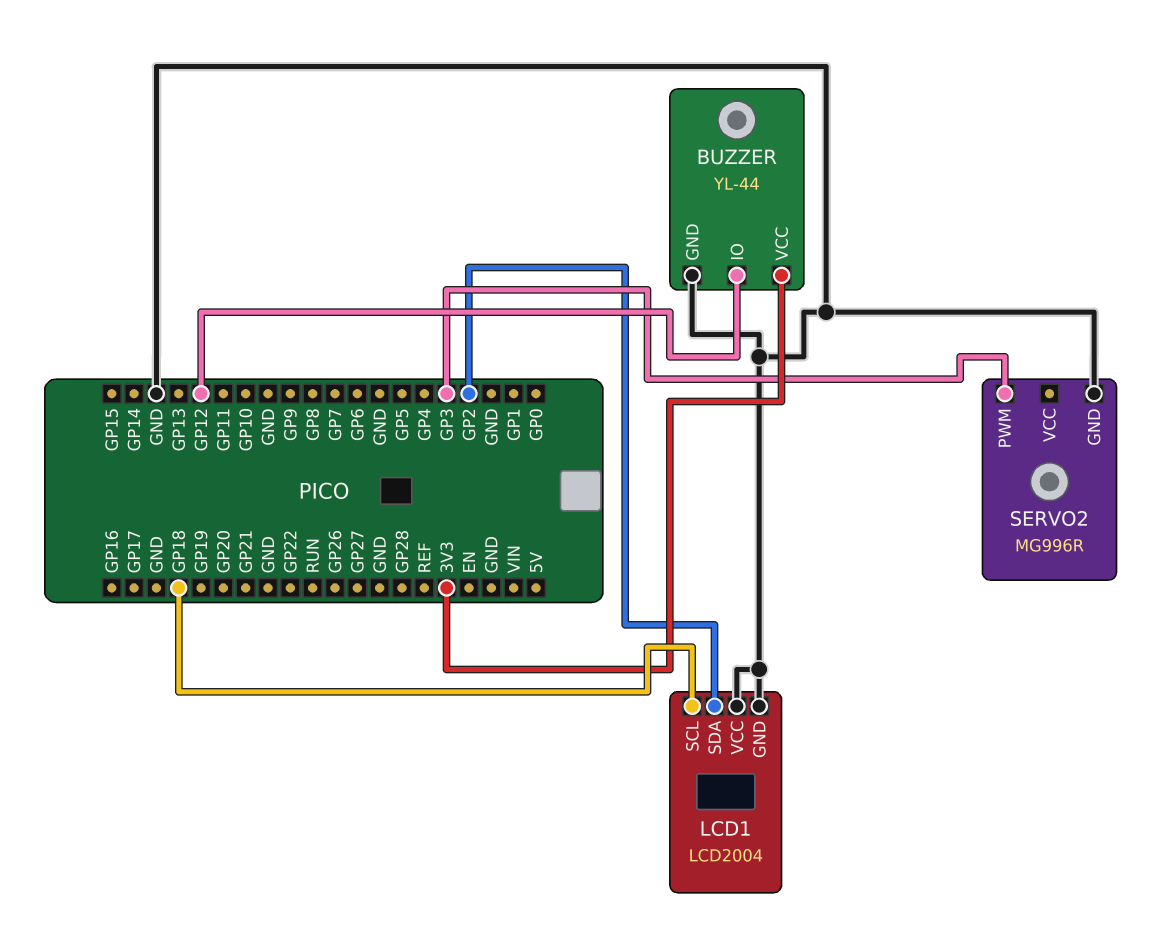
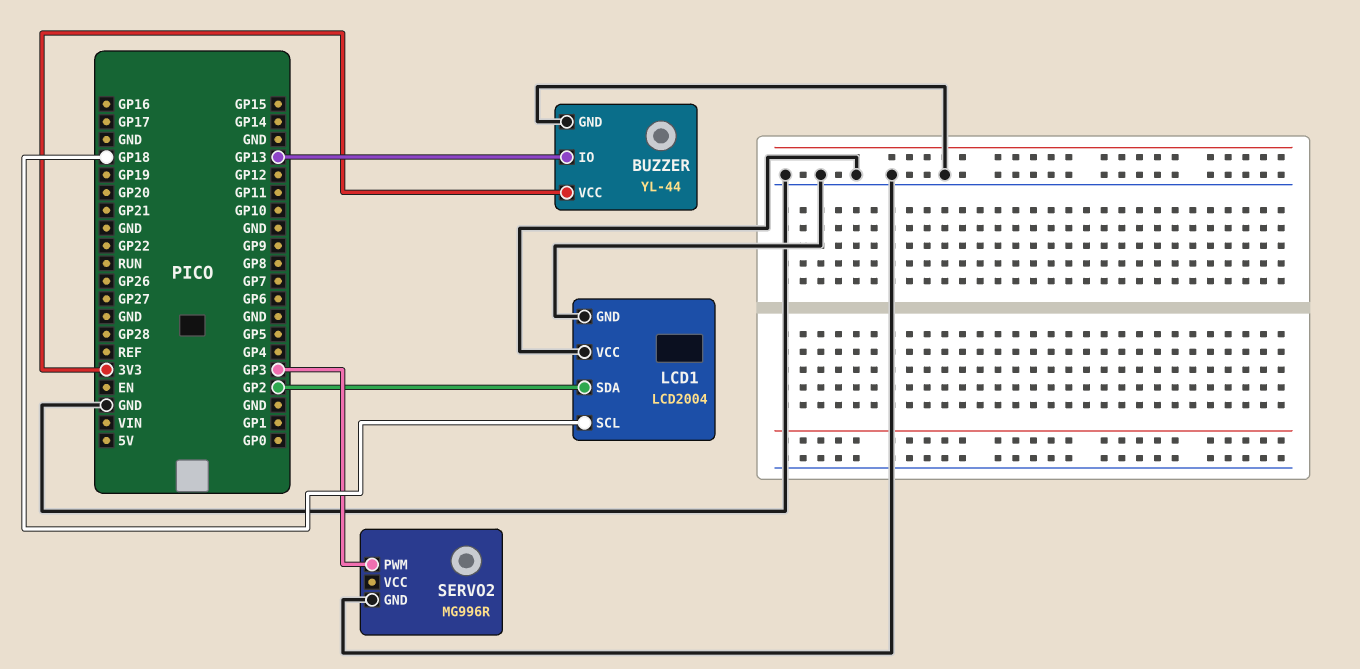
BUZZER pin IO: GP12 -> GP13

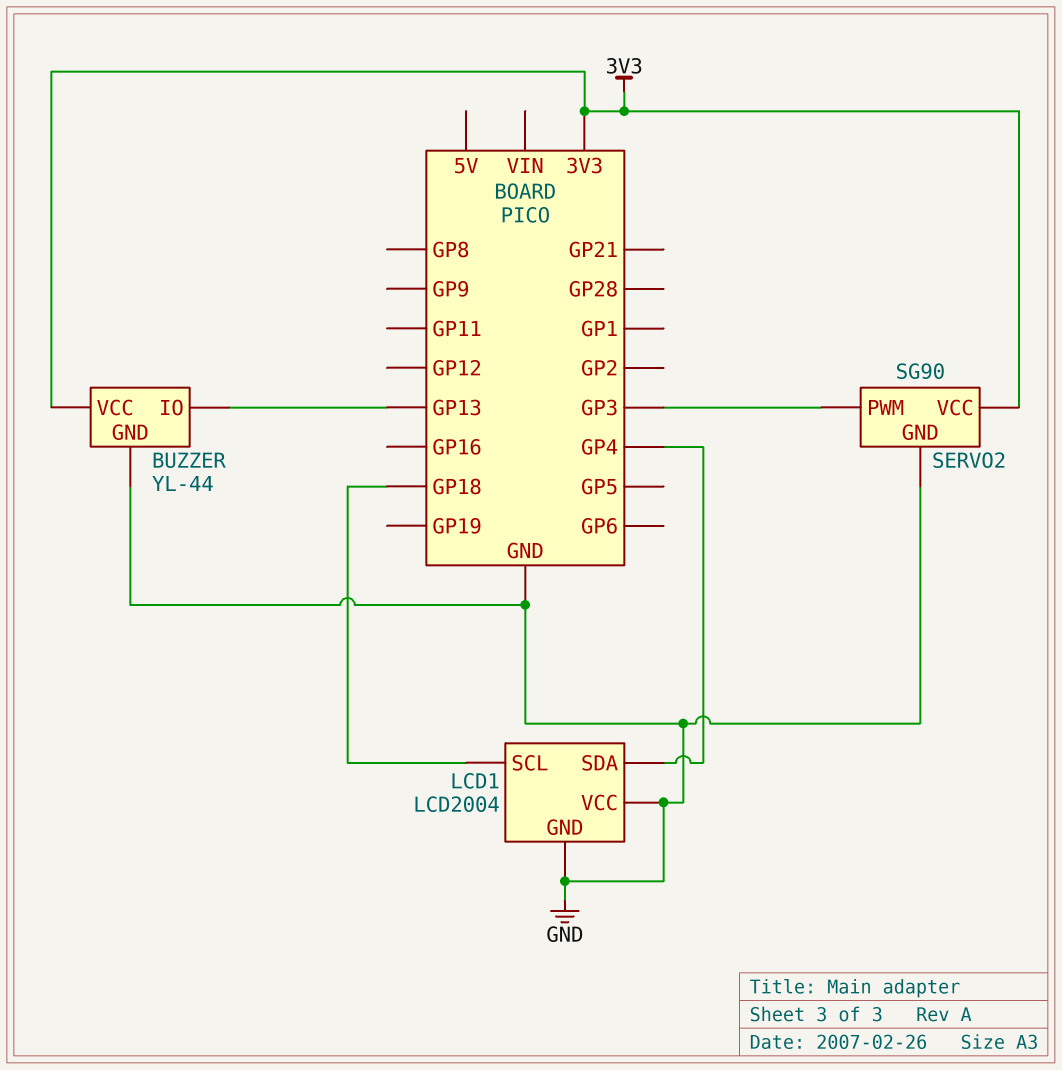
LCD1 pin SDA: GP2 -> GP4
SERVO2: MG996R -> SG90
SERVO2 pin VCC: none -> 3V3

